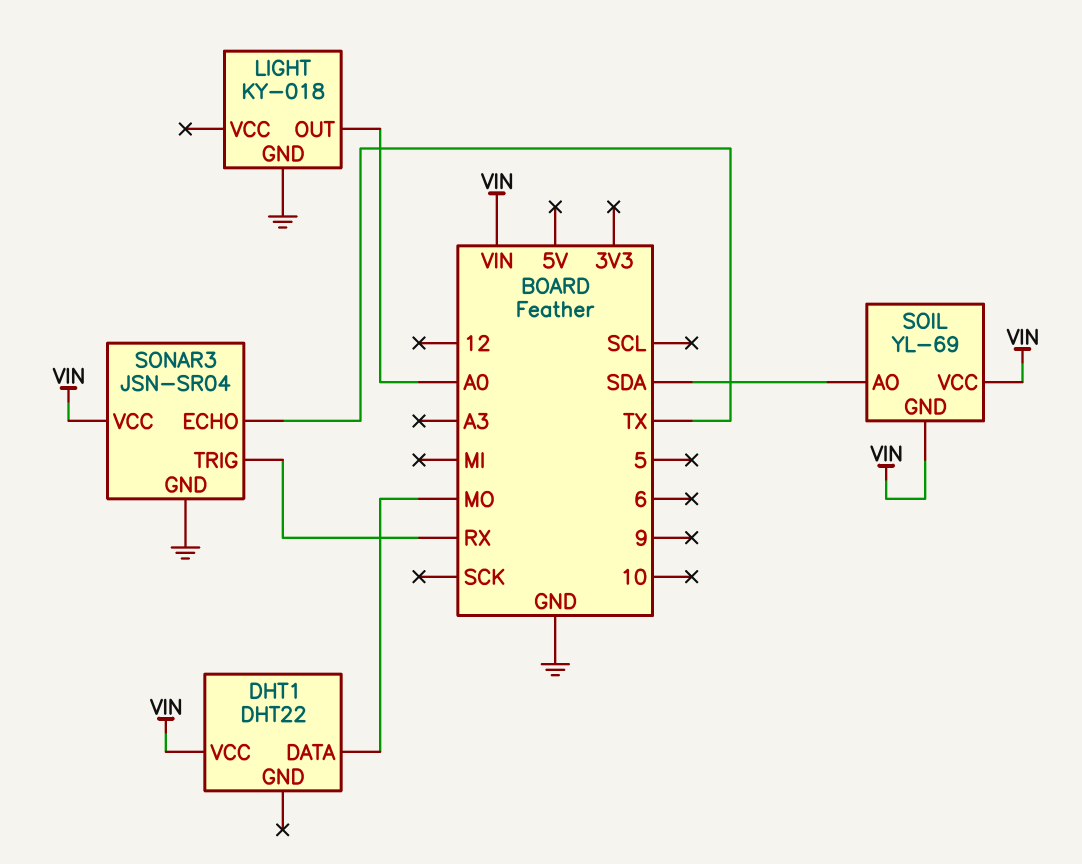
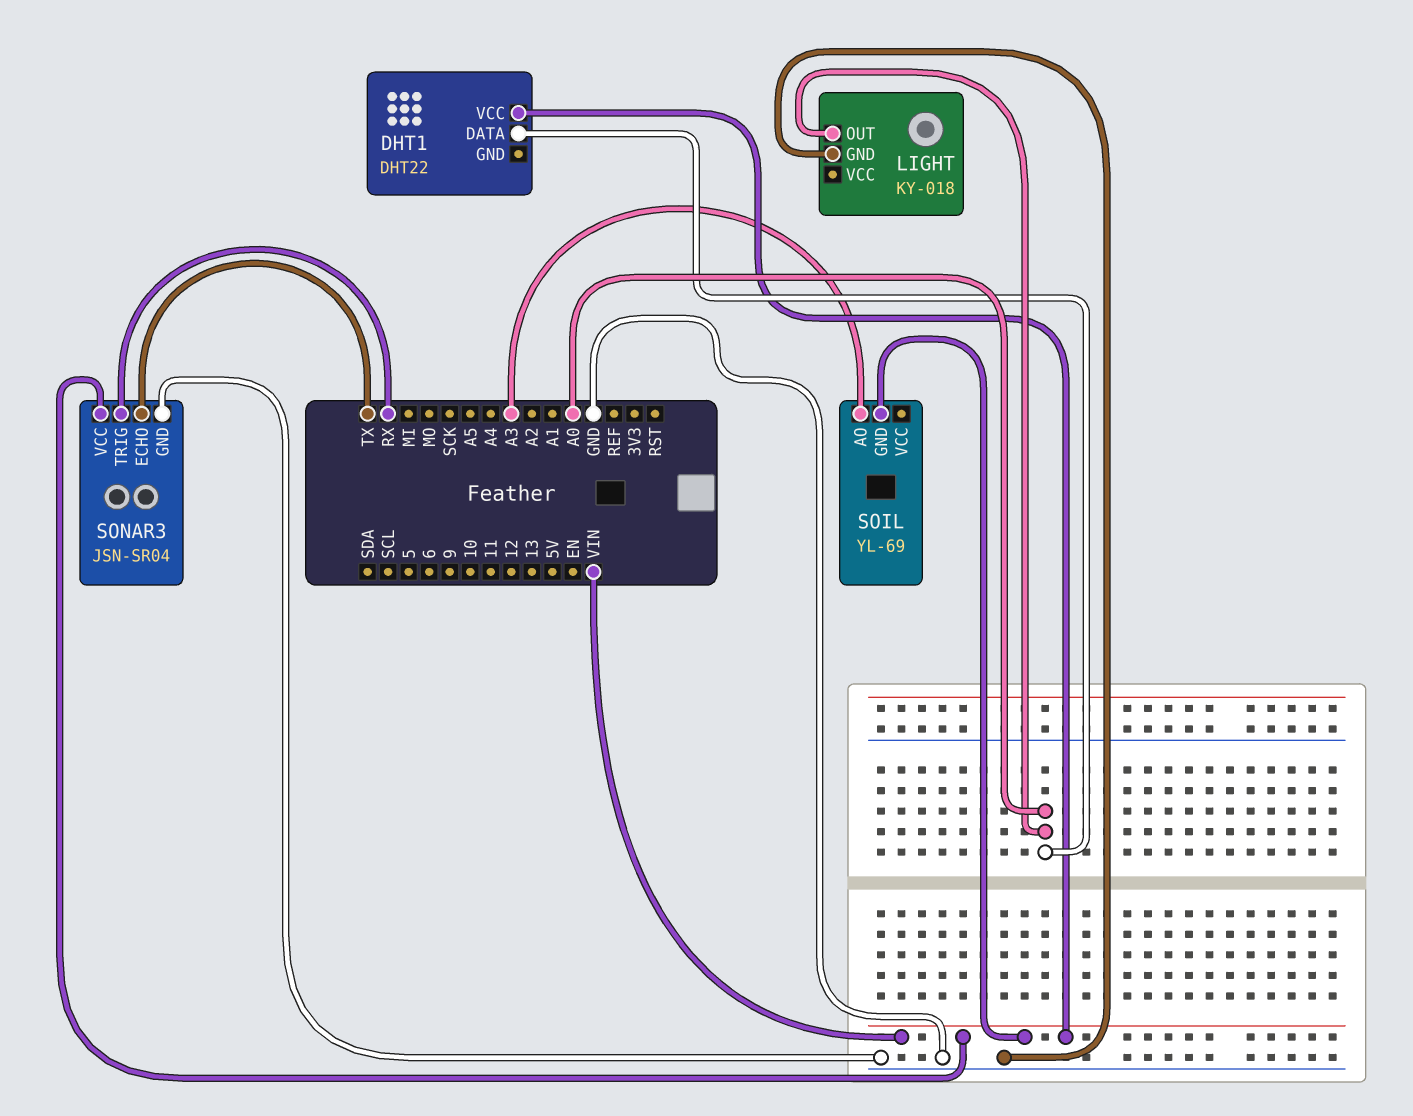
DHT1 pin DATA: MO -> A0
SOIL pin AO: SDA -> A3
SOIL pin VCC: VIN -> none

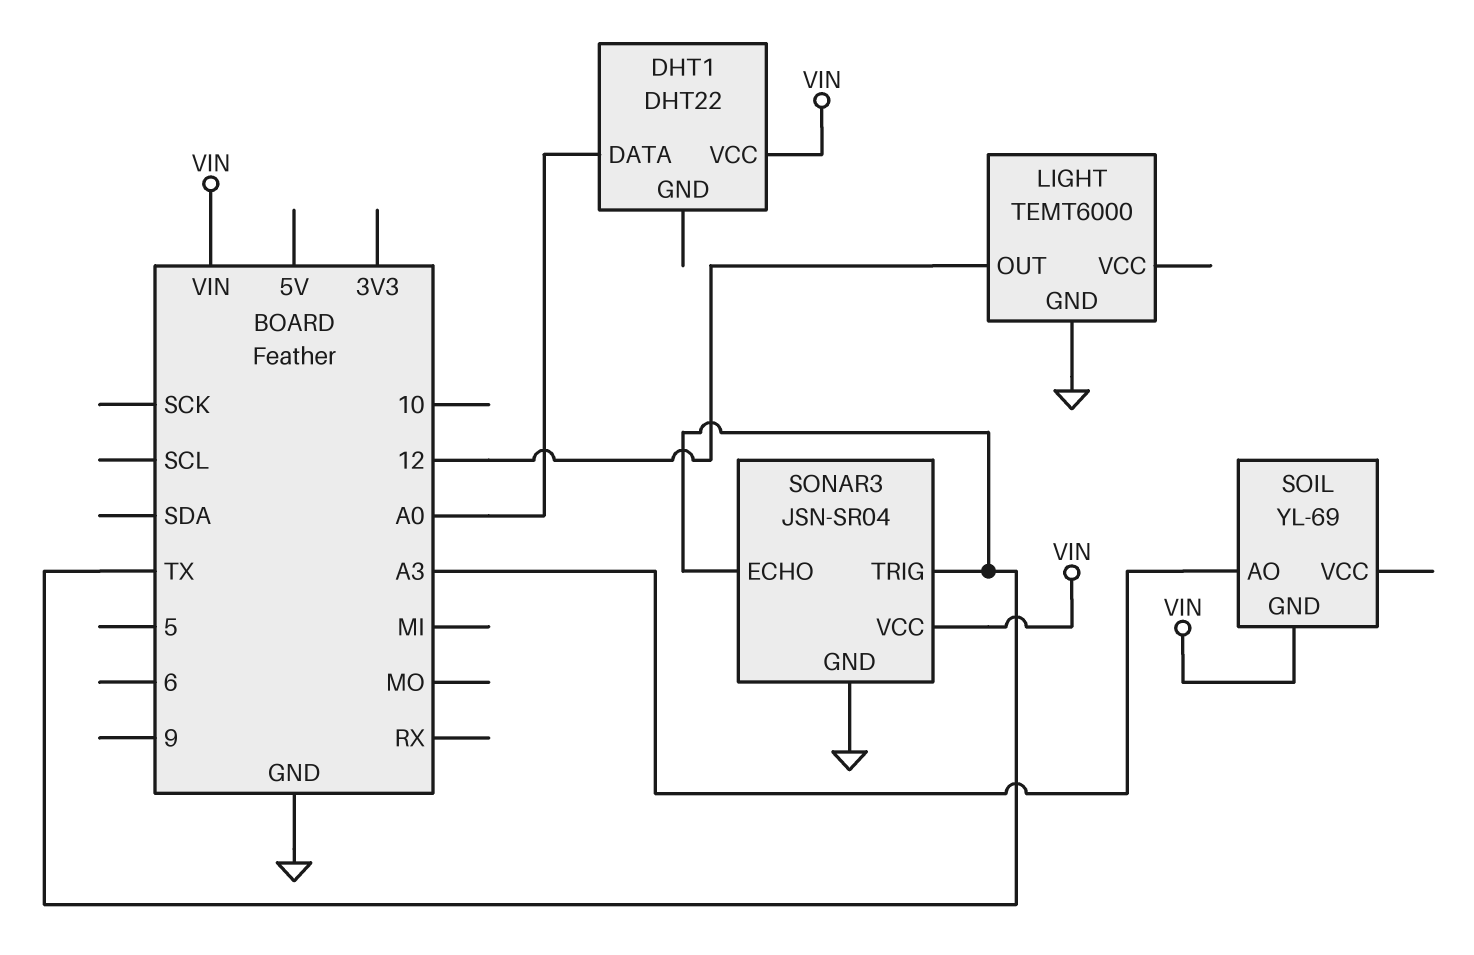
LIGHT: KY-018 -> TEMT6000
LIGHT pin OUT: A0 -> 12
SONAR3 pin TRIG: RX -> TX

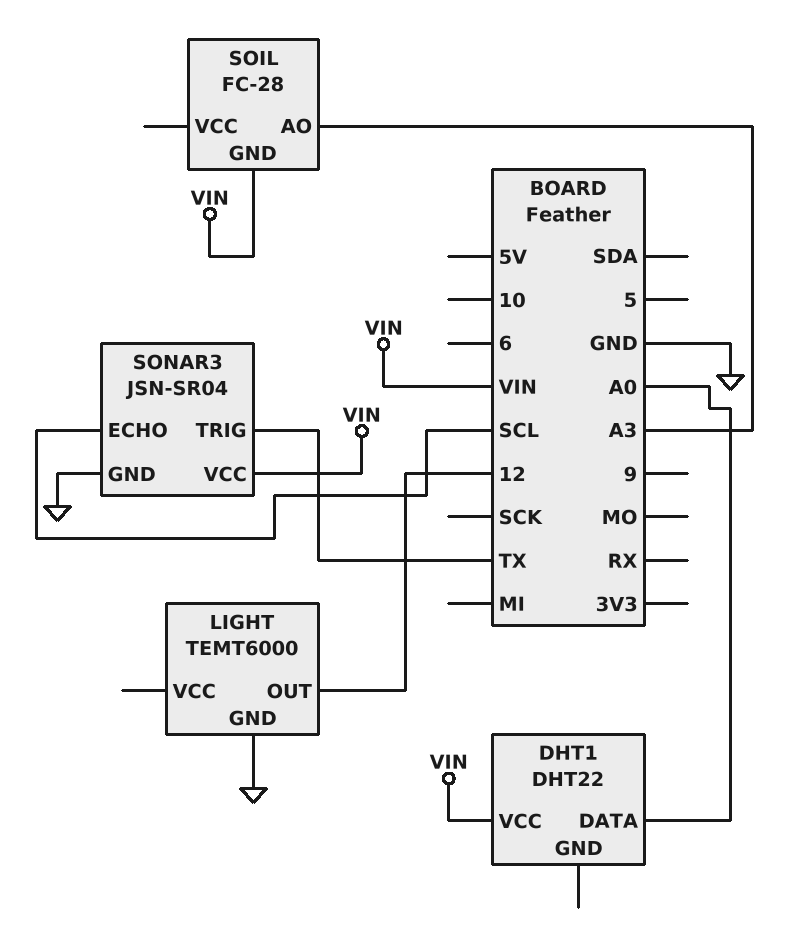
SOIL: YL-69 -> FC-28
SONAR3 pin ECHO: TX -> SCL

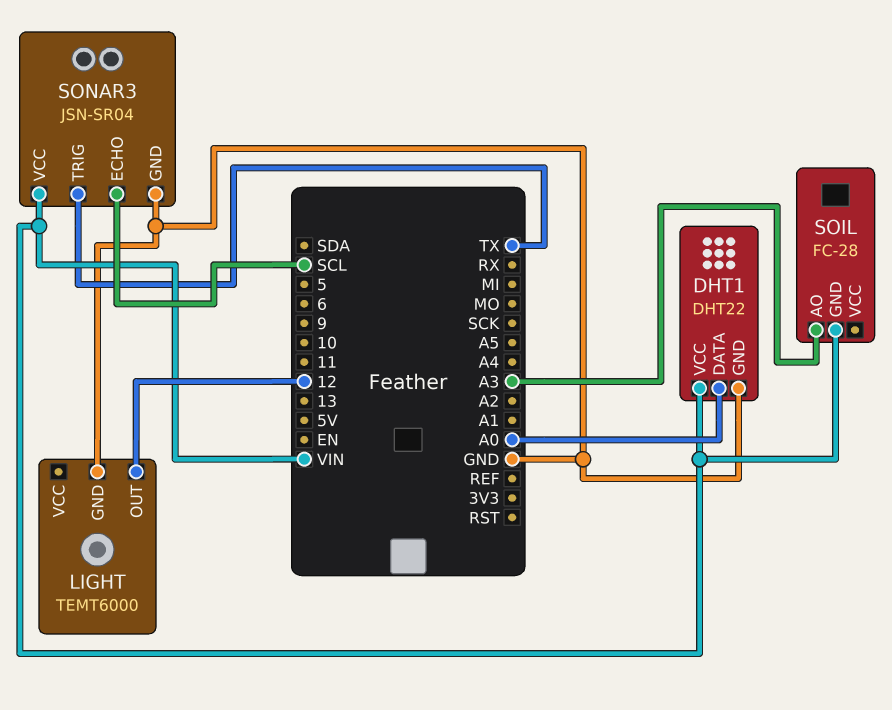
DHT1 pin GND: none -> GND

